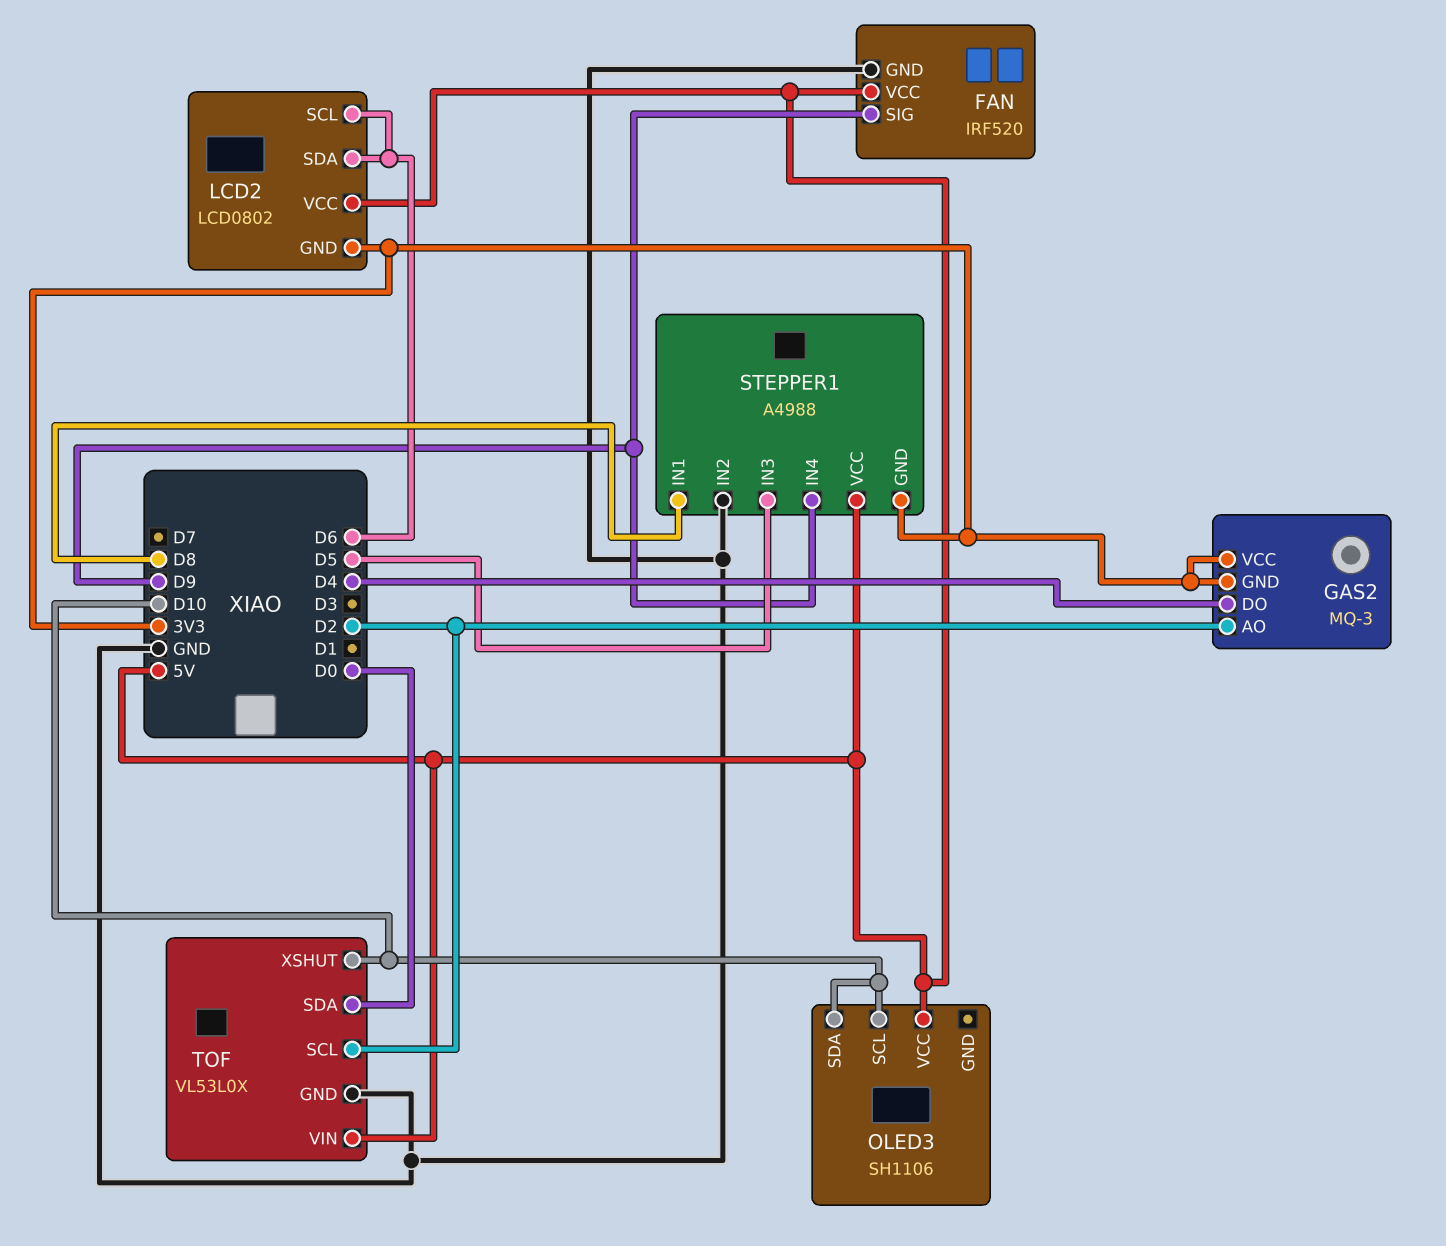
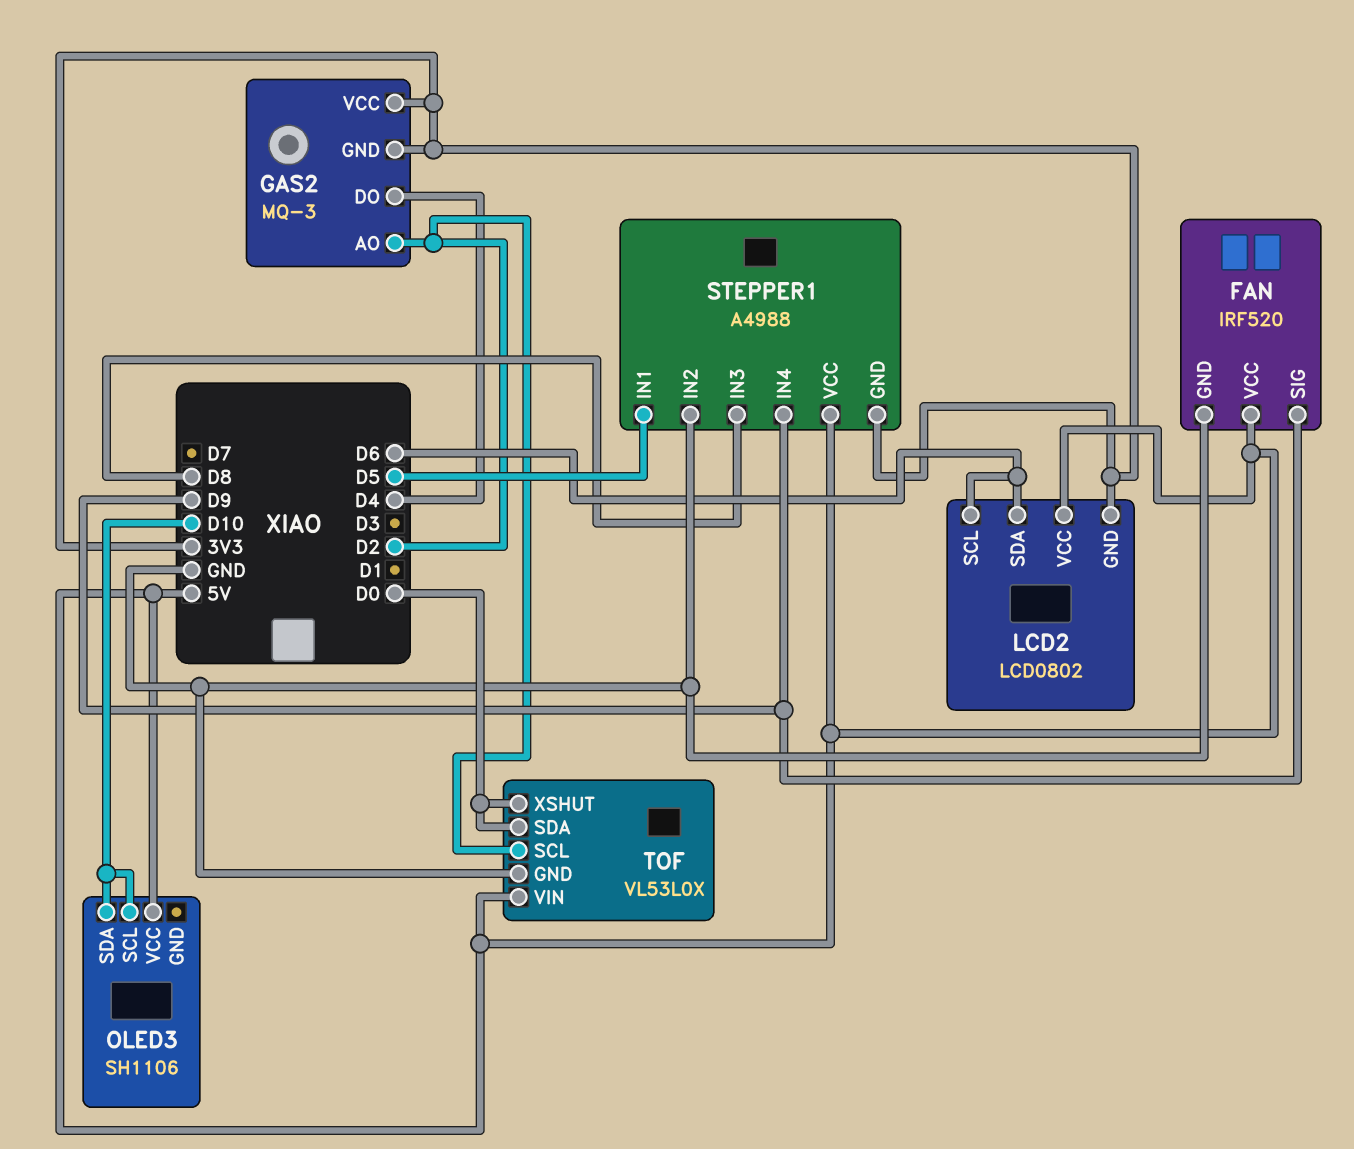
STEPPER1 pin IN1: D8 -> D5
STEPPER1 pin IN3: D5 -> D8
TOF pin XSHUT: D10 -> D0

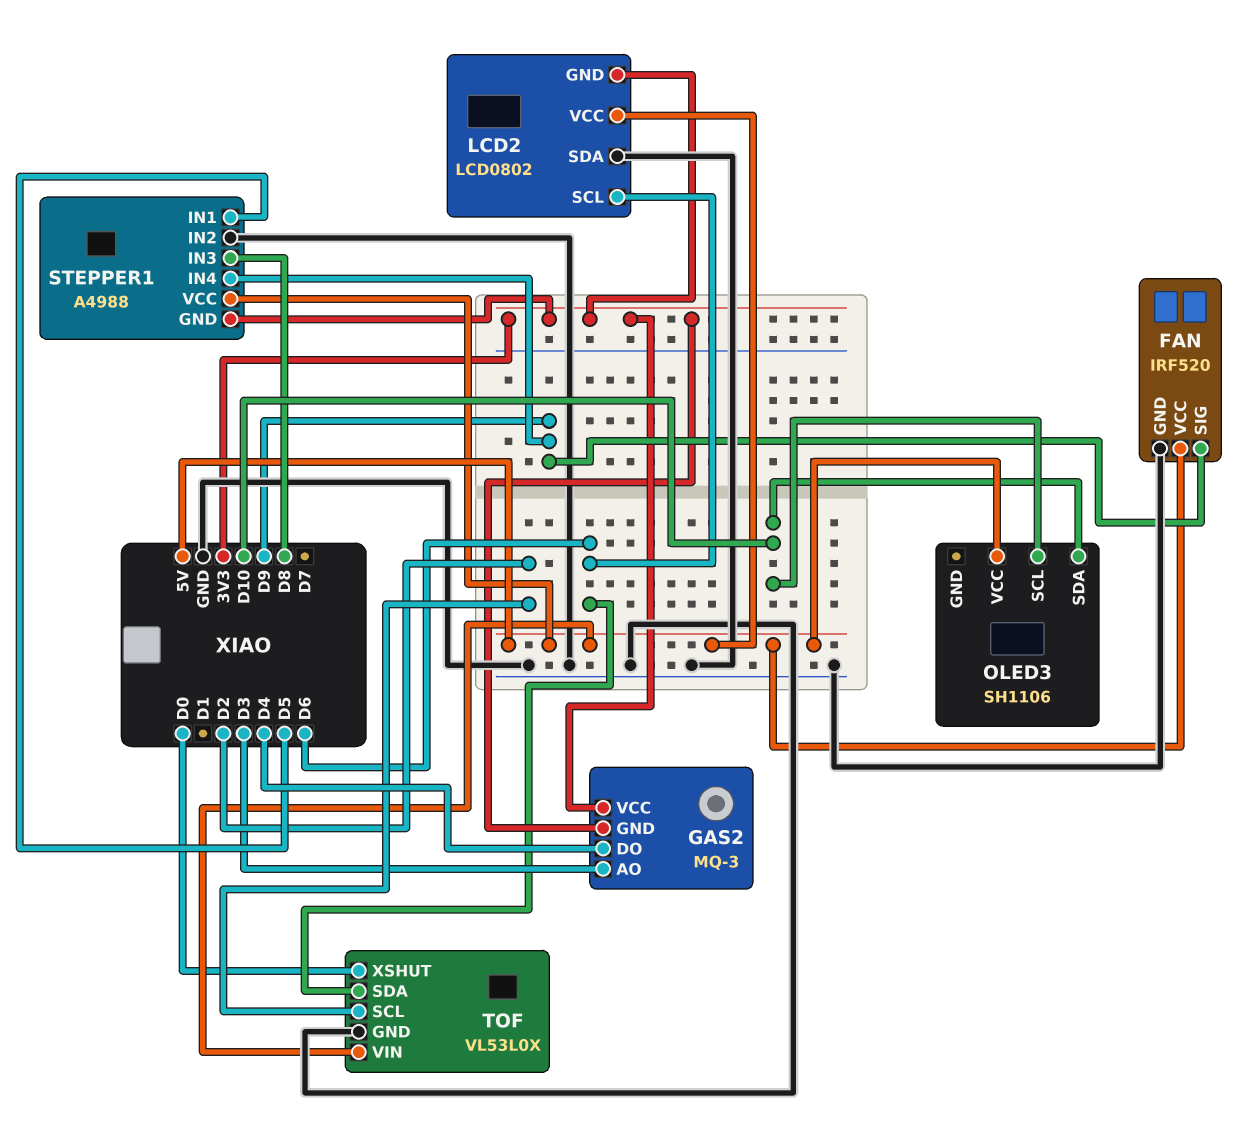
GAS2 pin AO: D2 -> D3
LCD2 pin SDA: D6 -> GND
TOF pin SDA: D0 -> D6

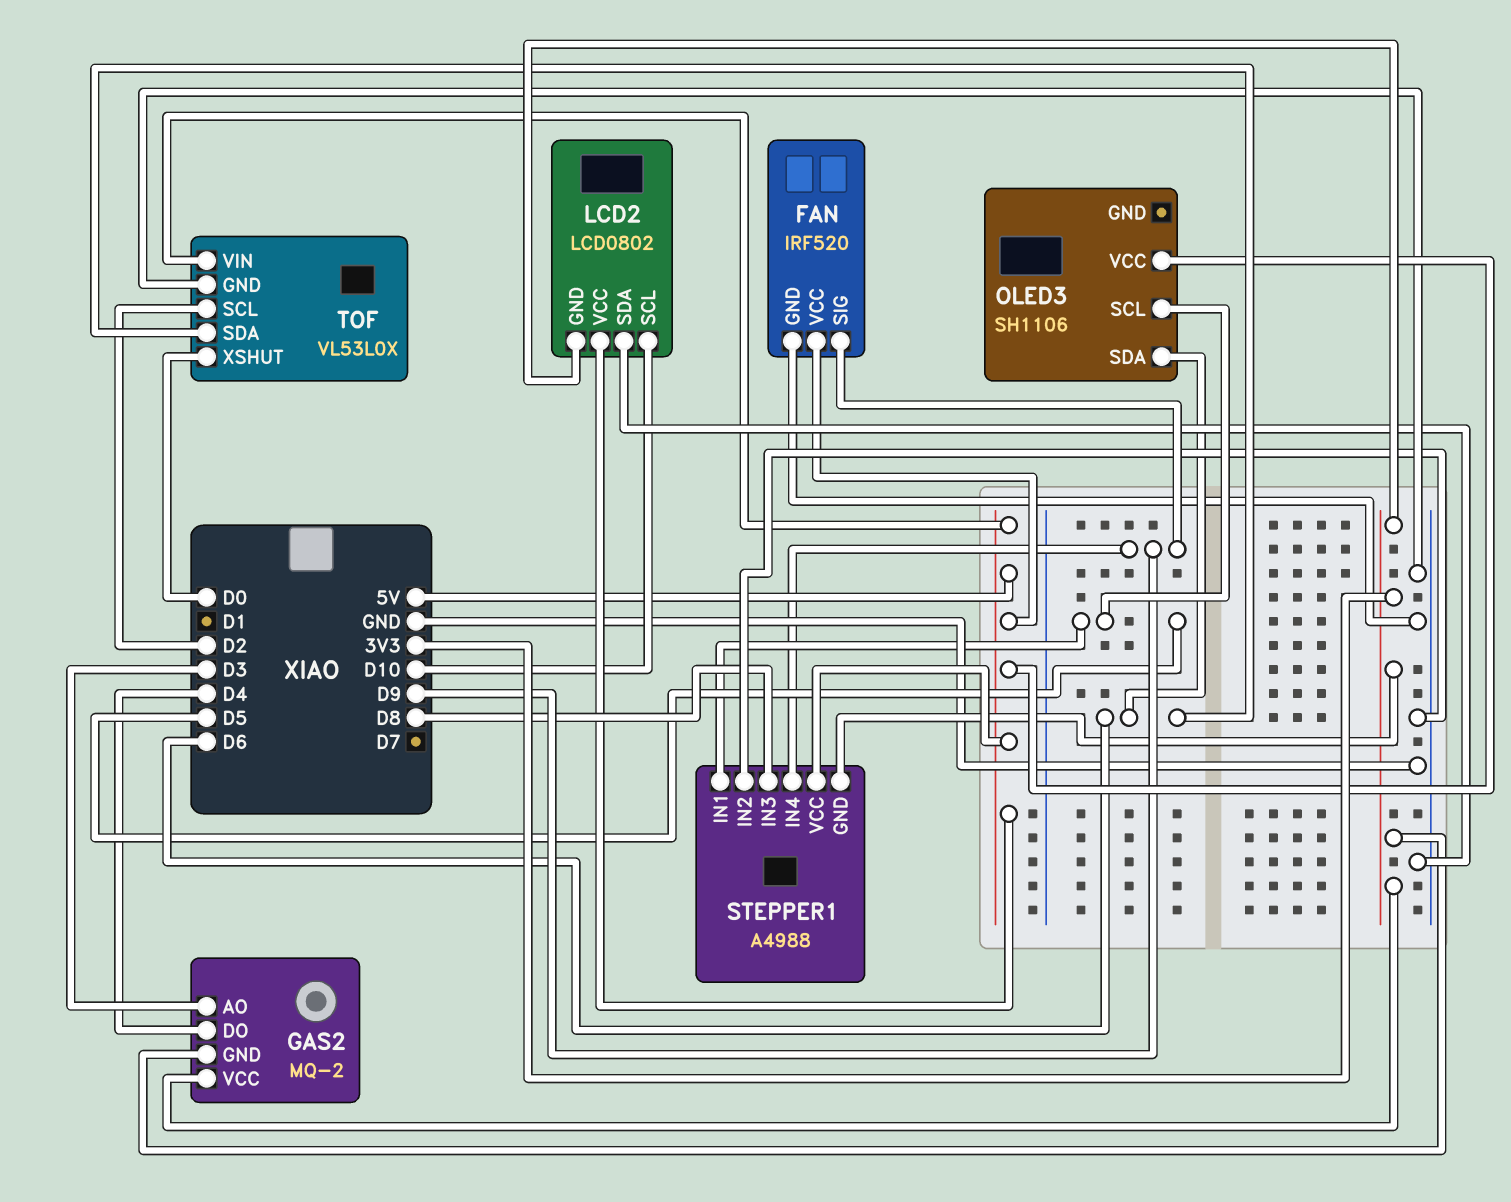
GAS2: MQ-3 -> MQ-2
LCD2 pin SCL: D6 -> D10
OLED3 pin SCL: D10 -> D5
OLED3 pin SDA: D10 -> D6

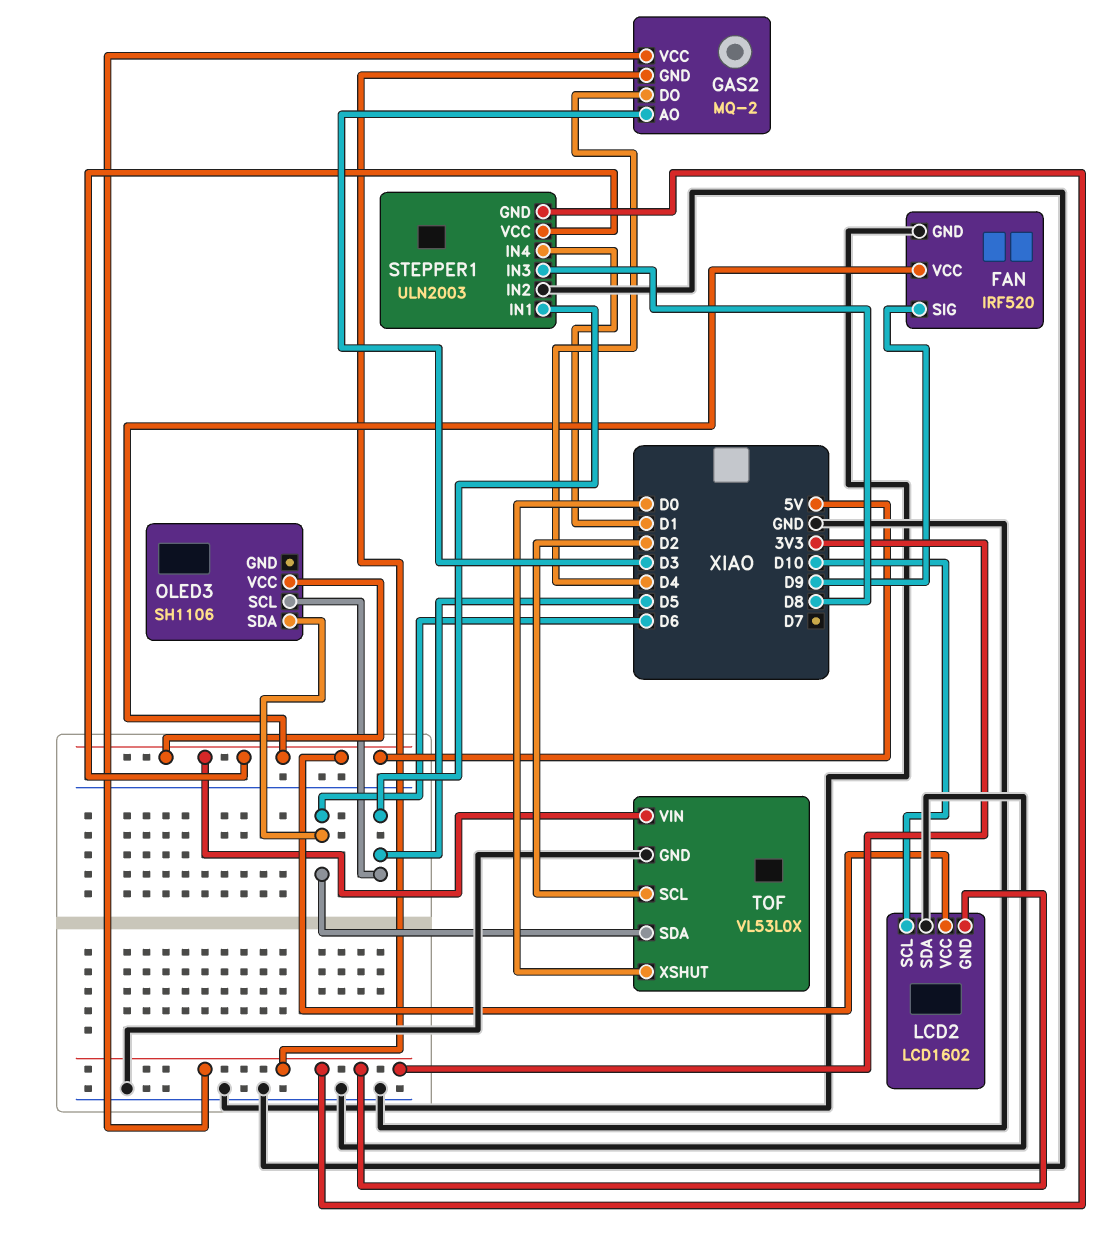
LCD2: LCD0802 -> LCD1602
STEPPER1: A4988 -> ULN2003
STEPPER1 pin IN4: D9 -> D1

